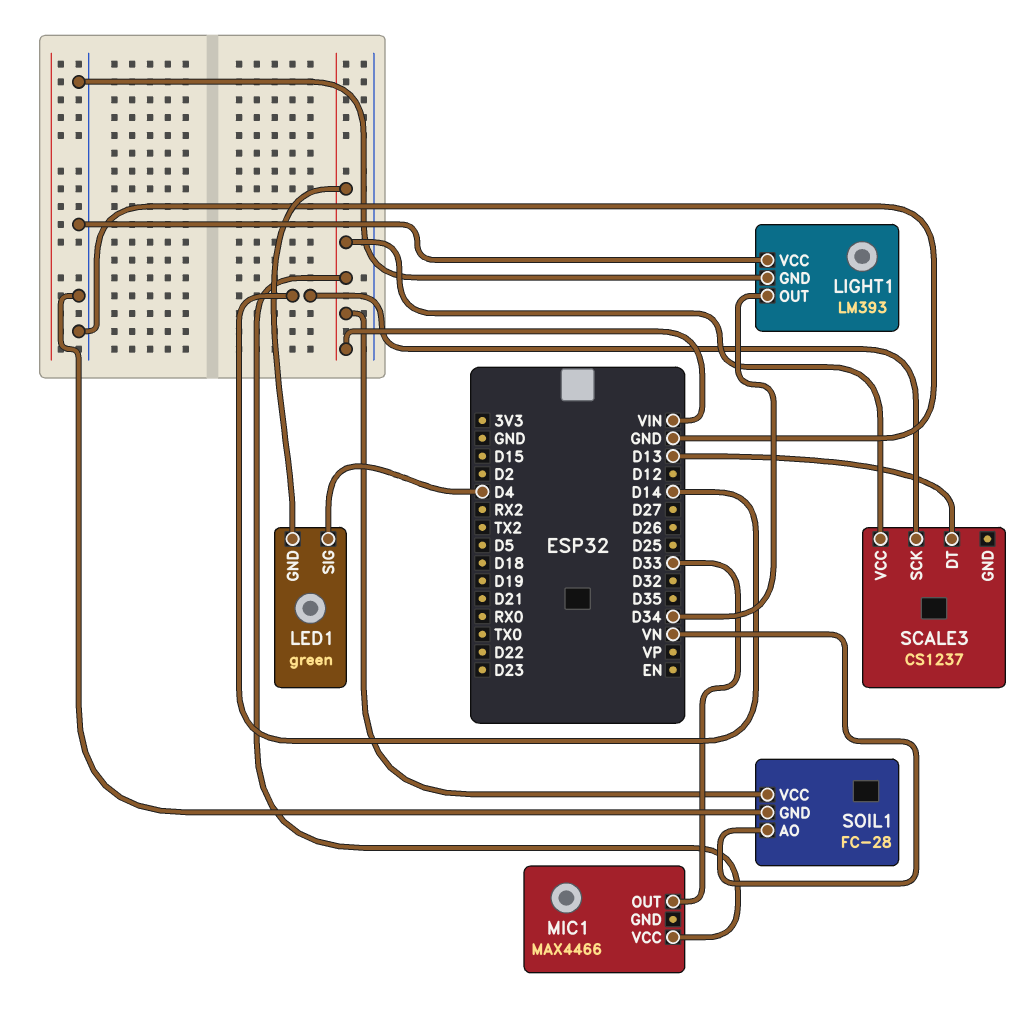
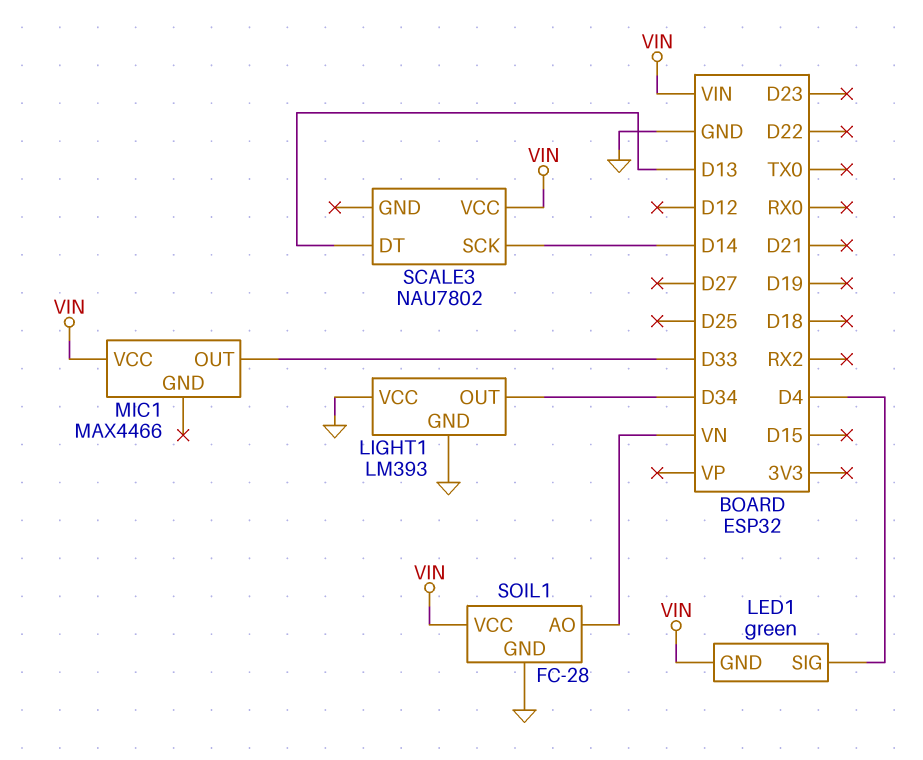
SCALE3: CS1237 -> NAU7802

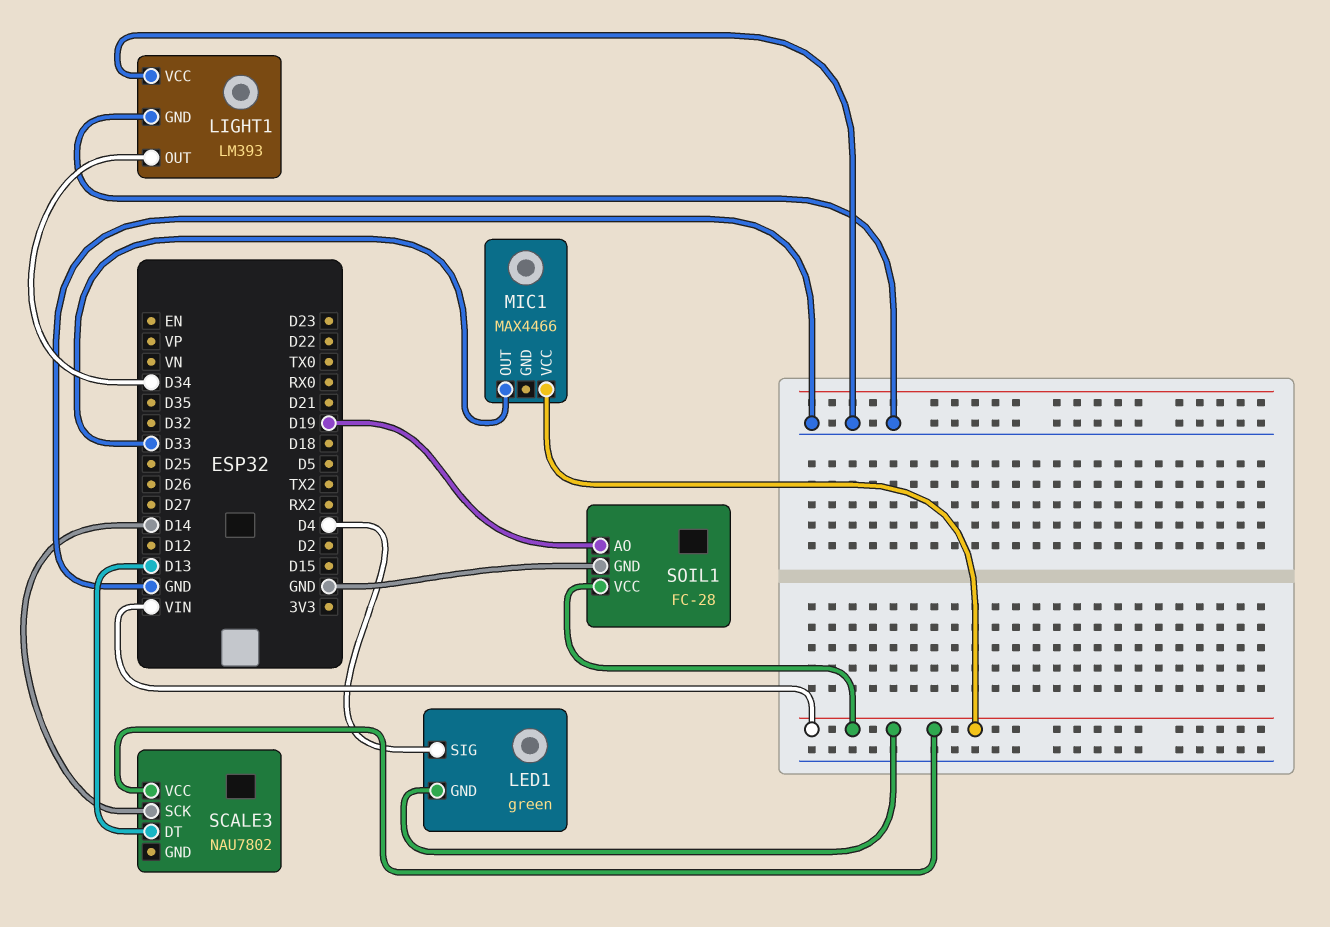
SOIL1 pin AO: VN -> D19

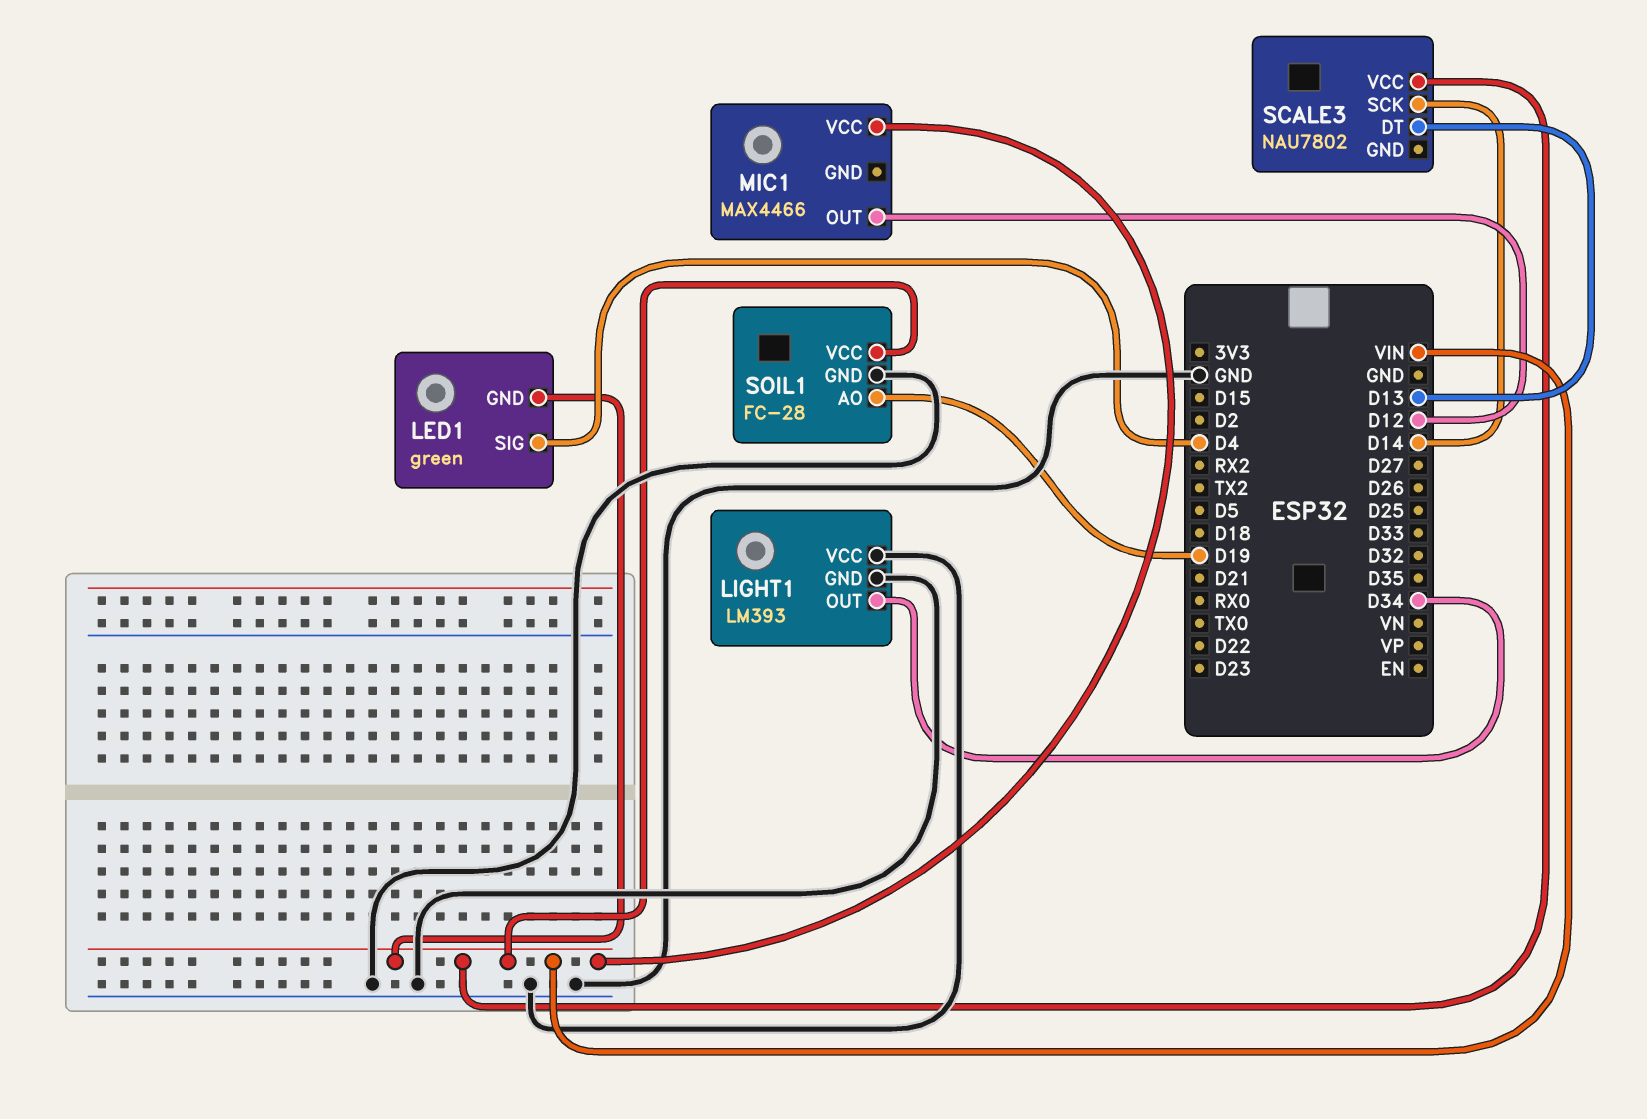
MIC1 pin OUT: D33 -> D12

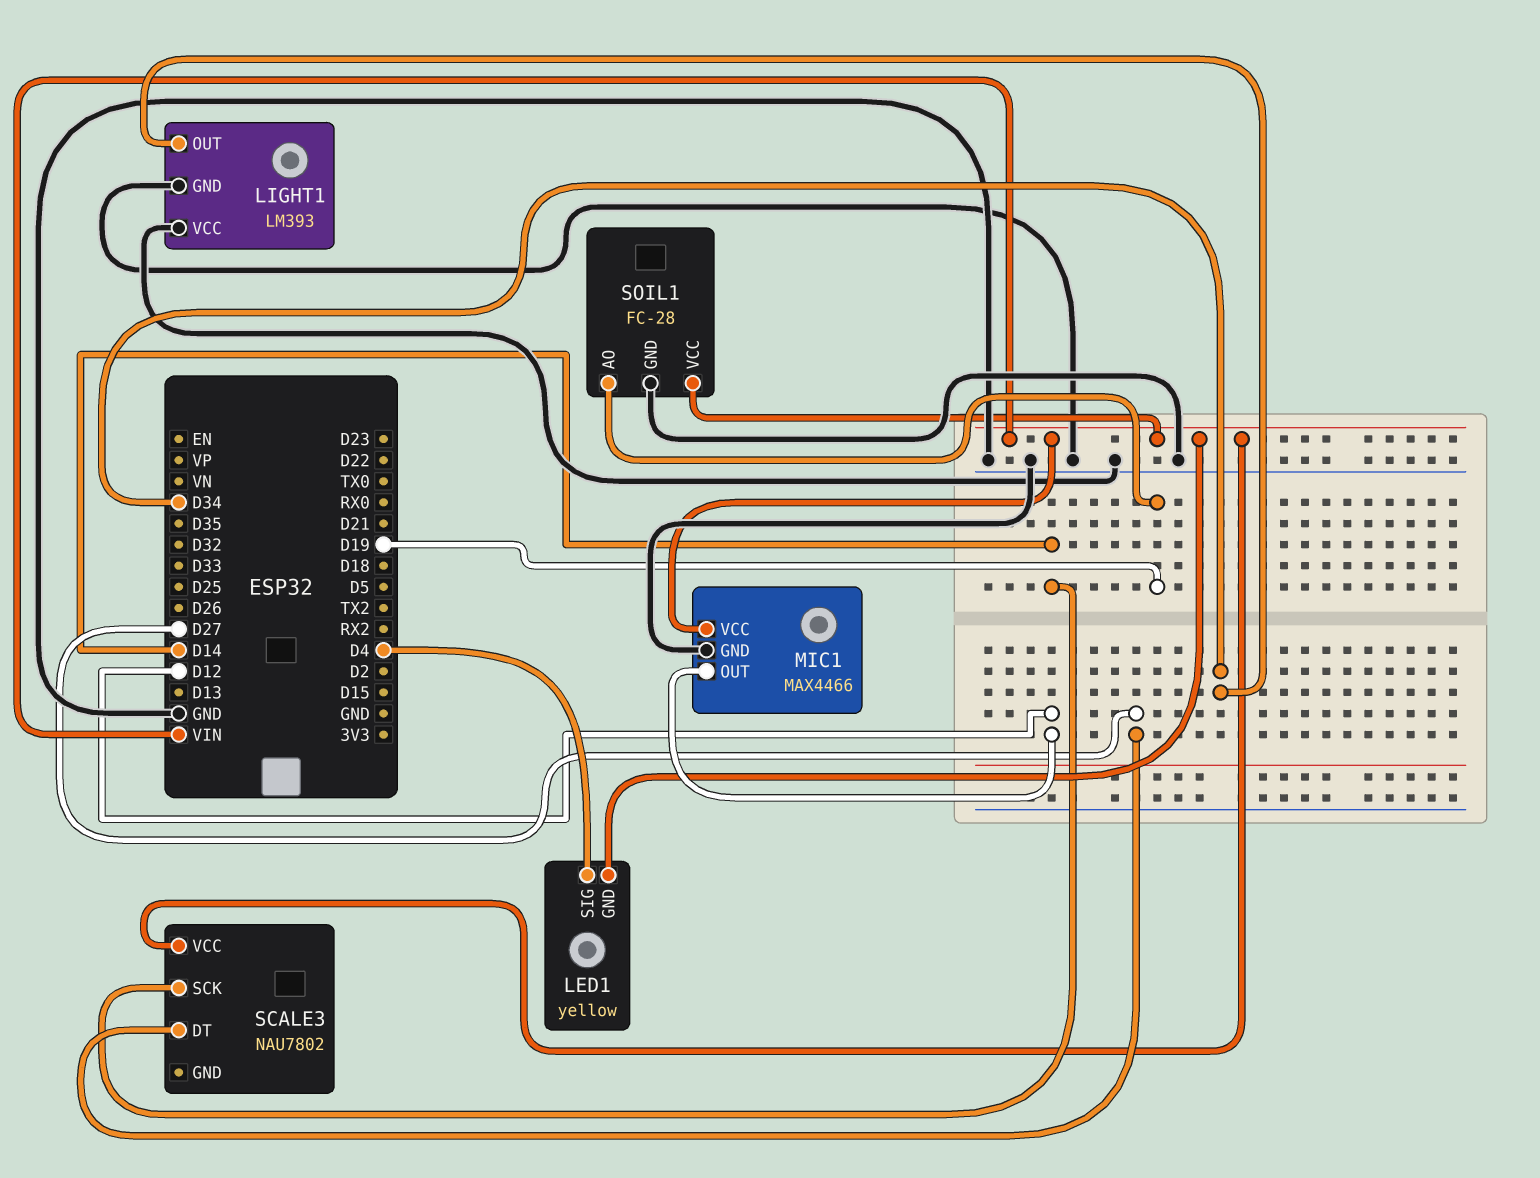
LED1: green -> yellow
MIC1 pin GND: none -> GND
SCALE3 pin DT: D13 -> D27

